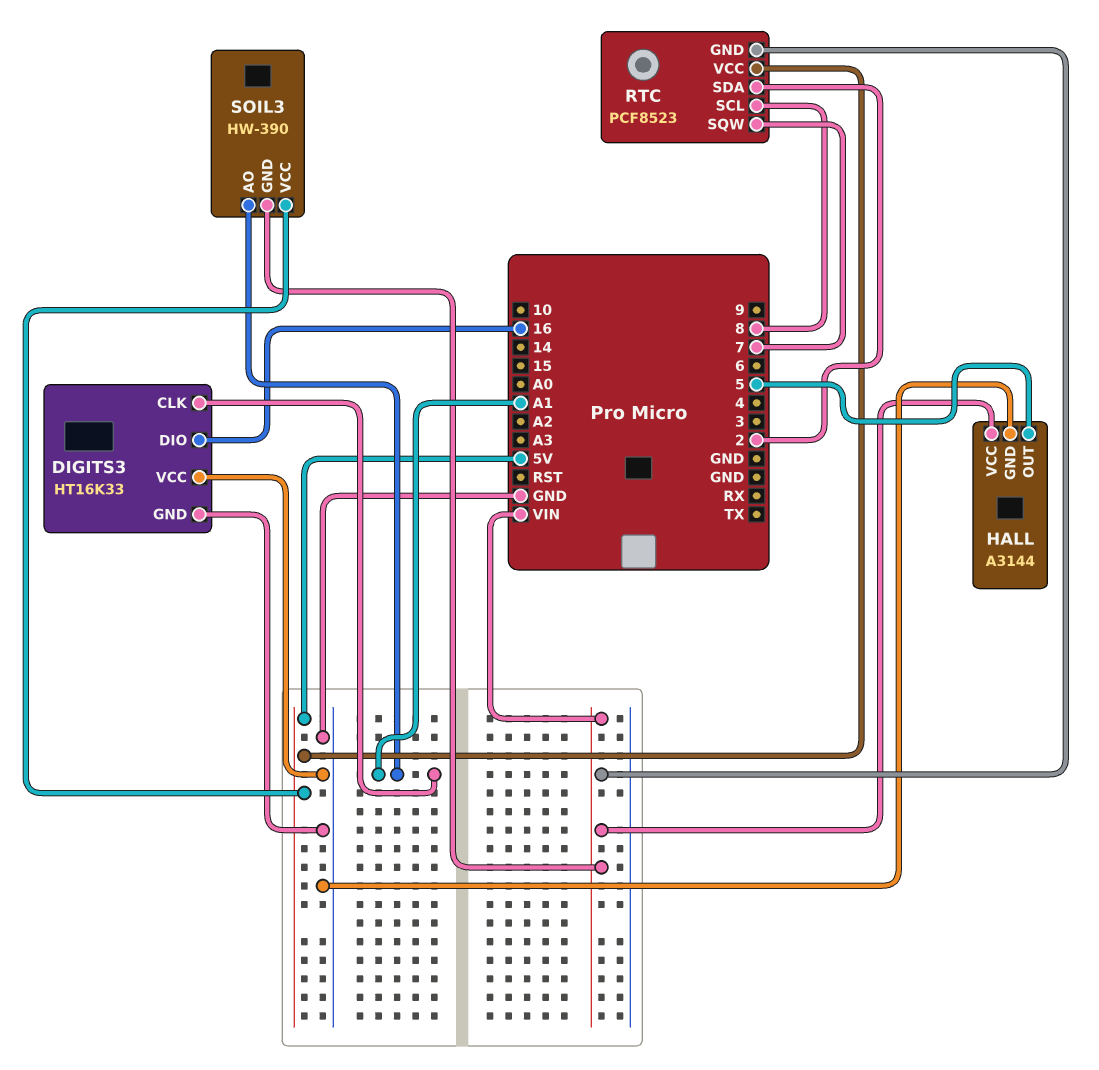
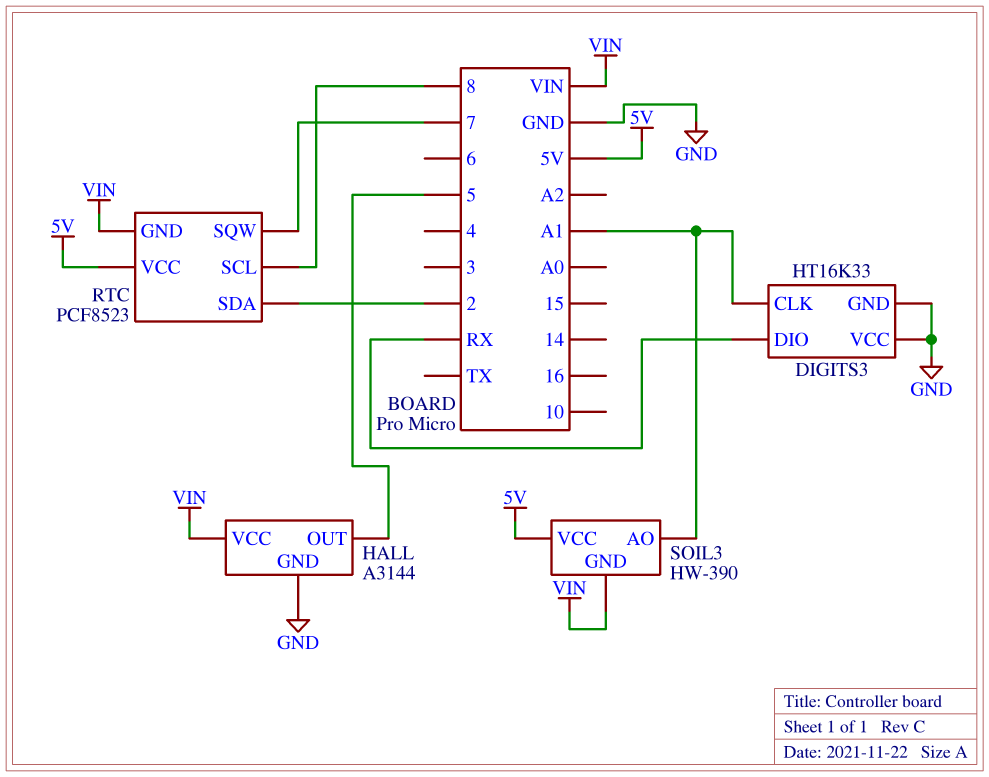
DIGITS3 pin DIO: 16 -> RX

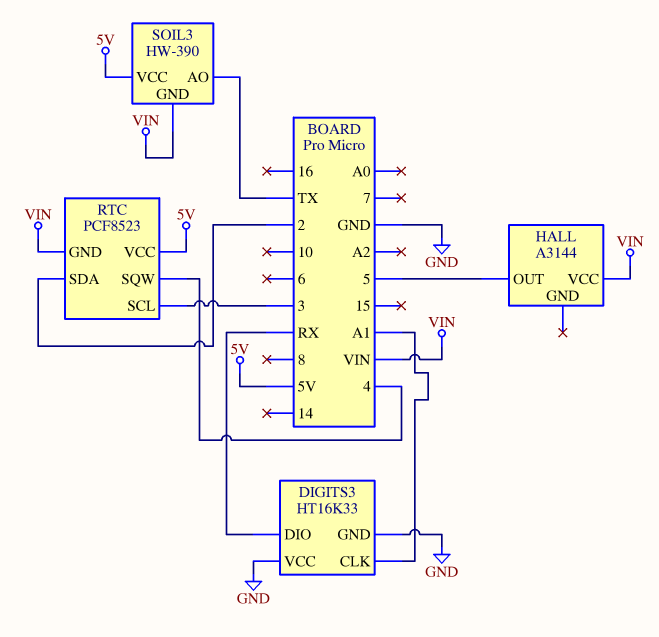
HALL pin GND: GND -> none
RTC pin SCL: 8 -> 3
RTC pin SQW: 7 -> 4
SOIL3 pin AO: A1 -> TX

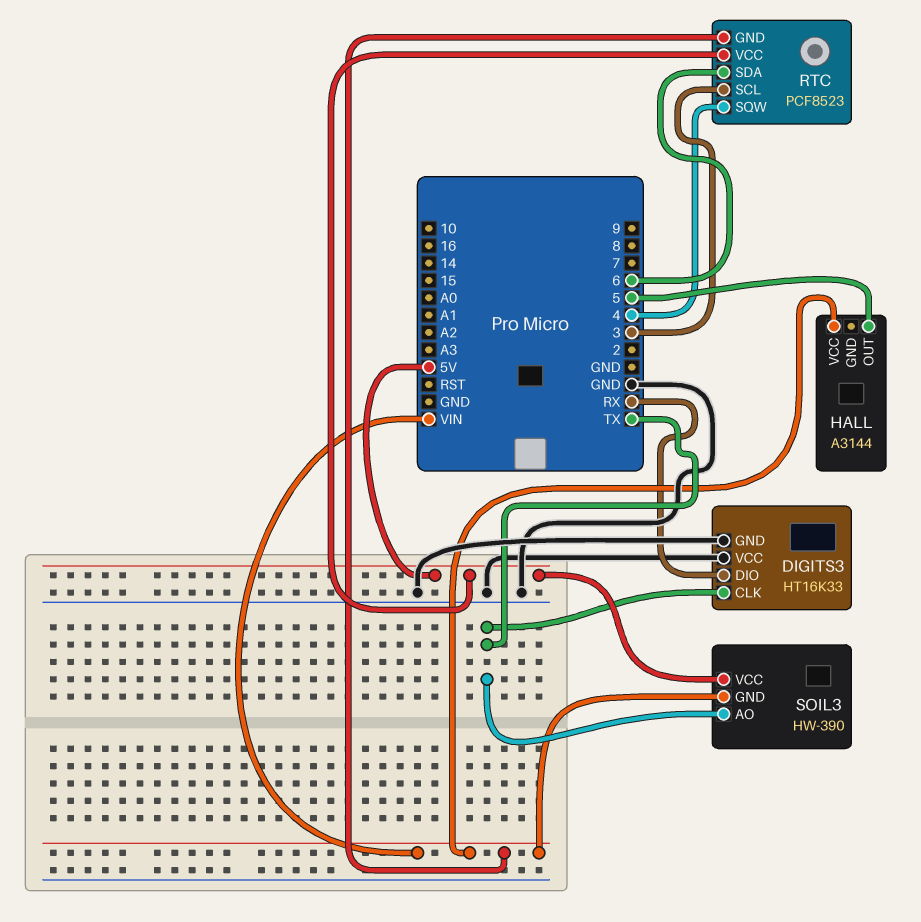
DIGITS3 pin CLK: A1 -> TX
RTC pin SDA: 2 -> 6

